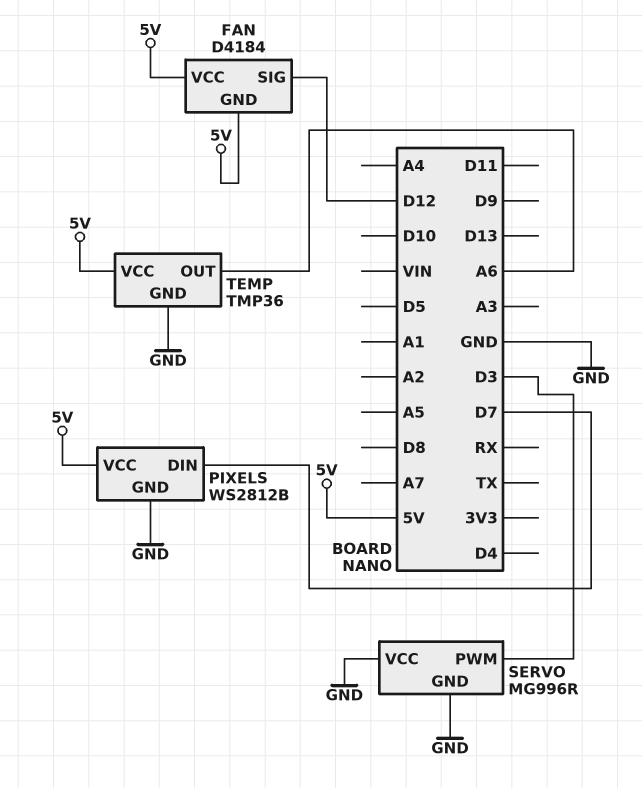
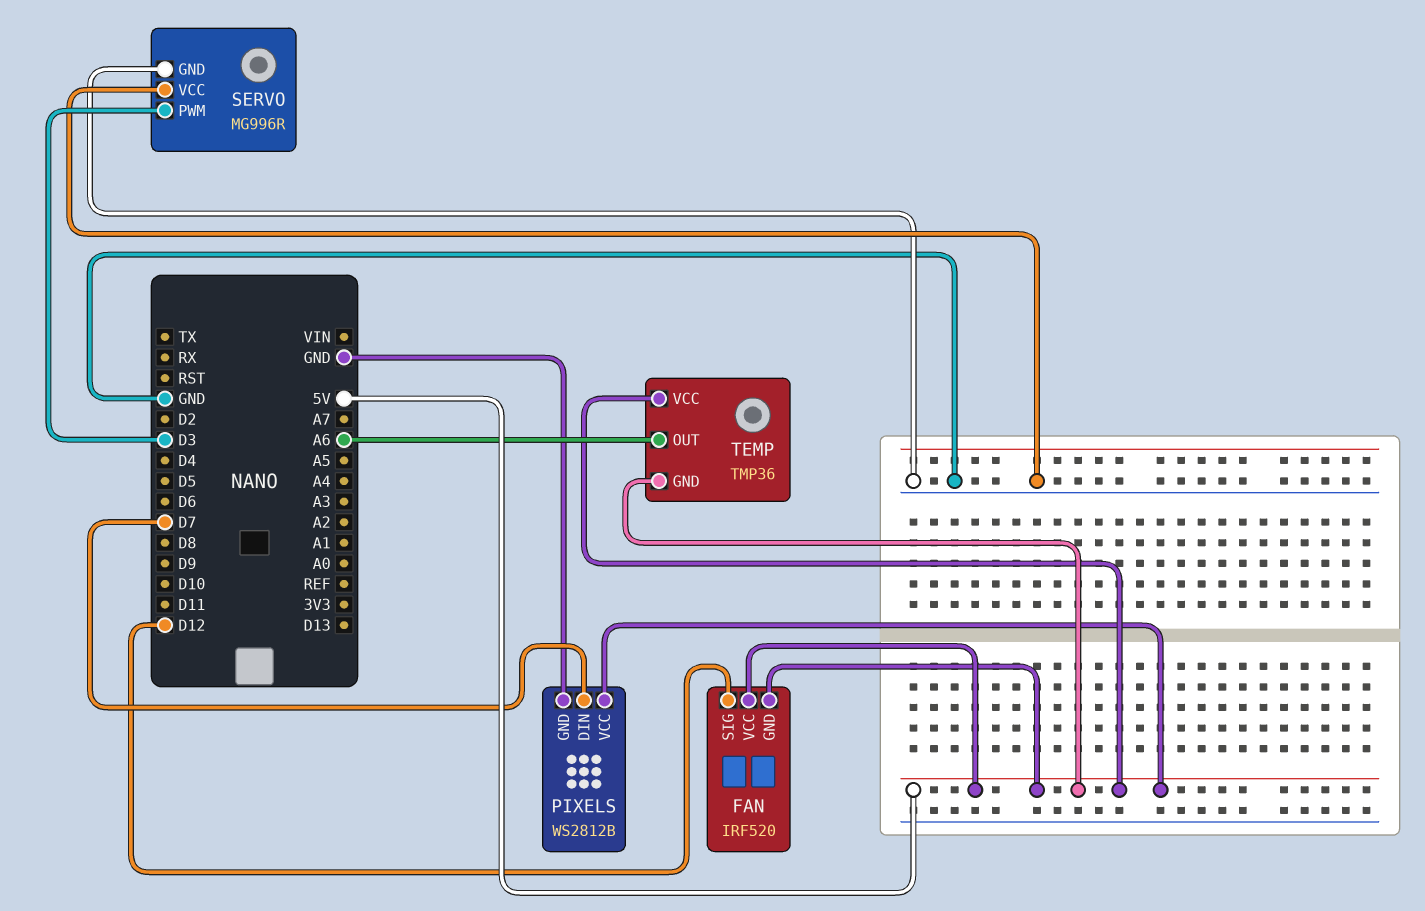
FAN: D4184 -> IRF520
TEMP pin GND: GND -> 5V

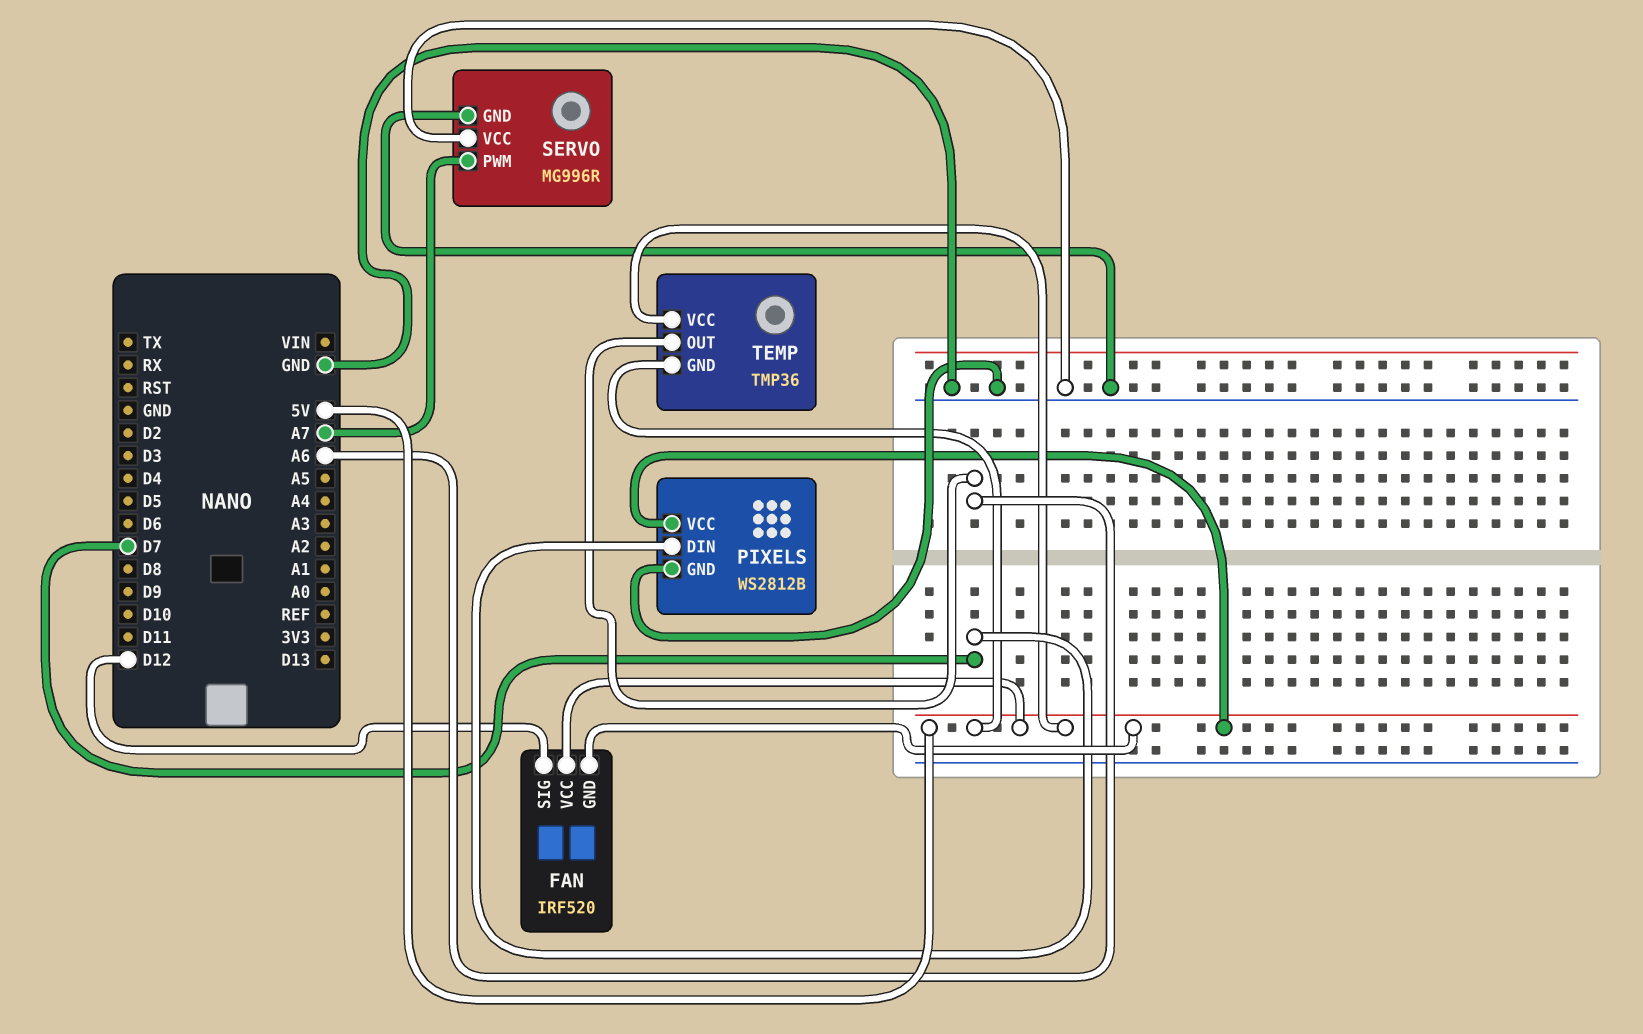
SERVO pin PWM: D3 -> A7

